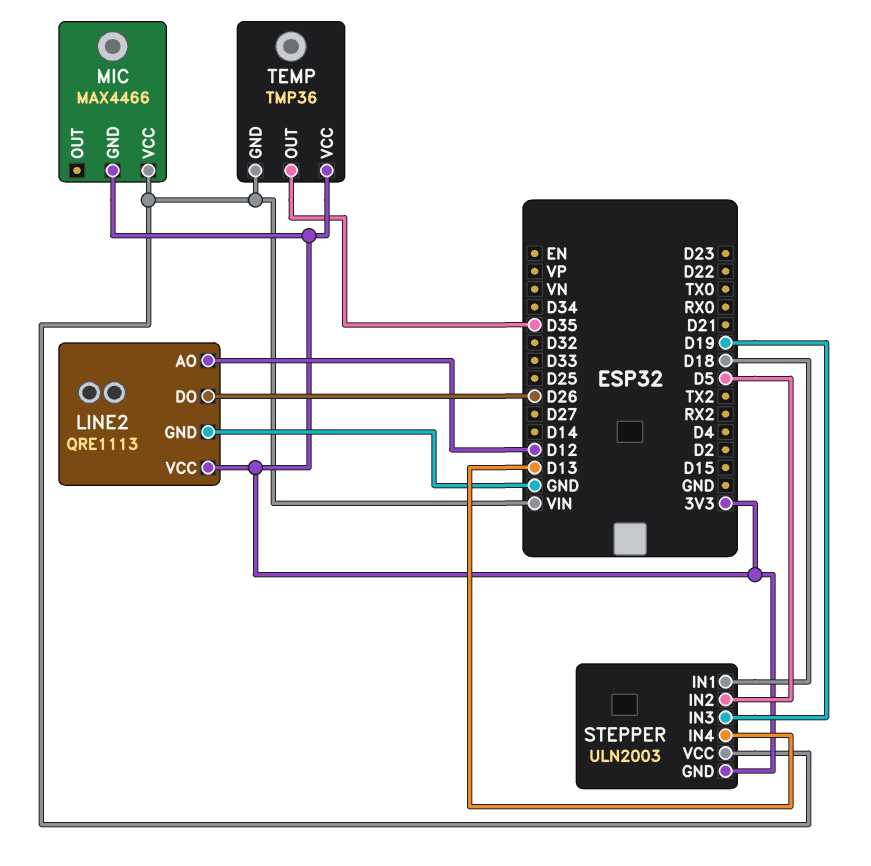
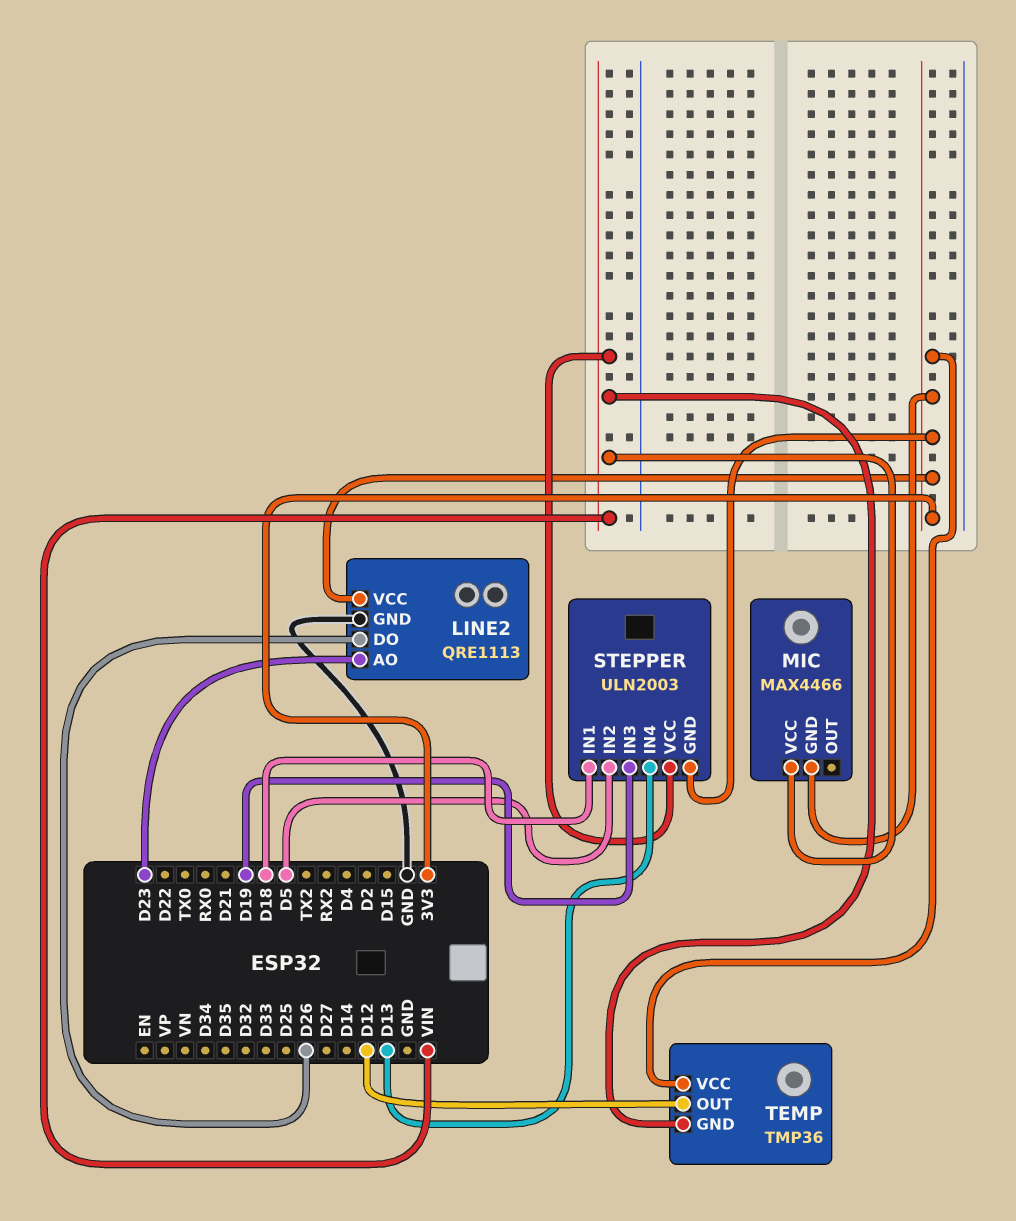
LINE2 pin AO: D12 -> D23
TEMP pin OUT: D35 -> D12

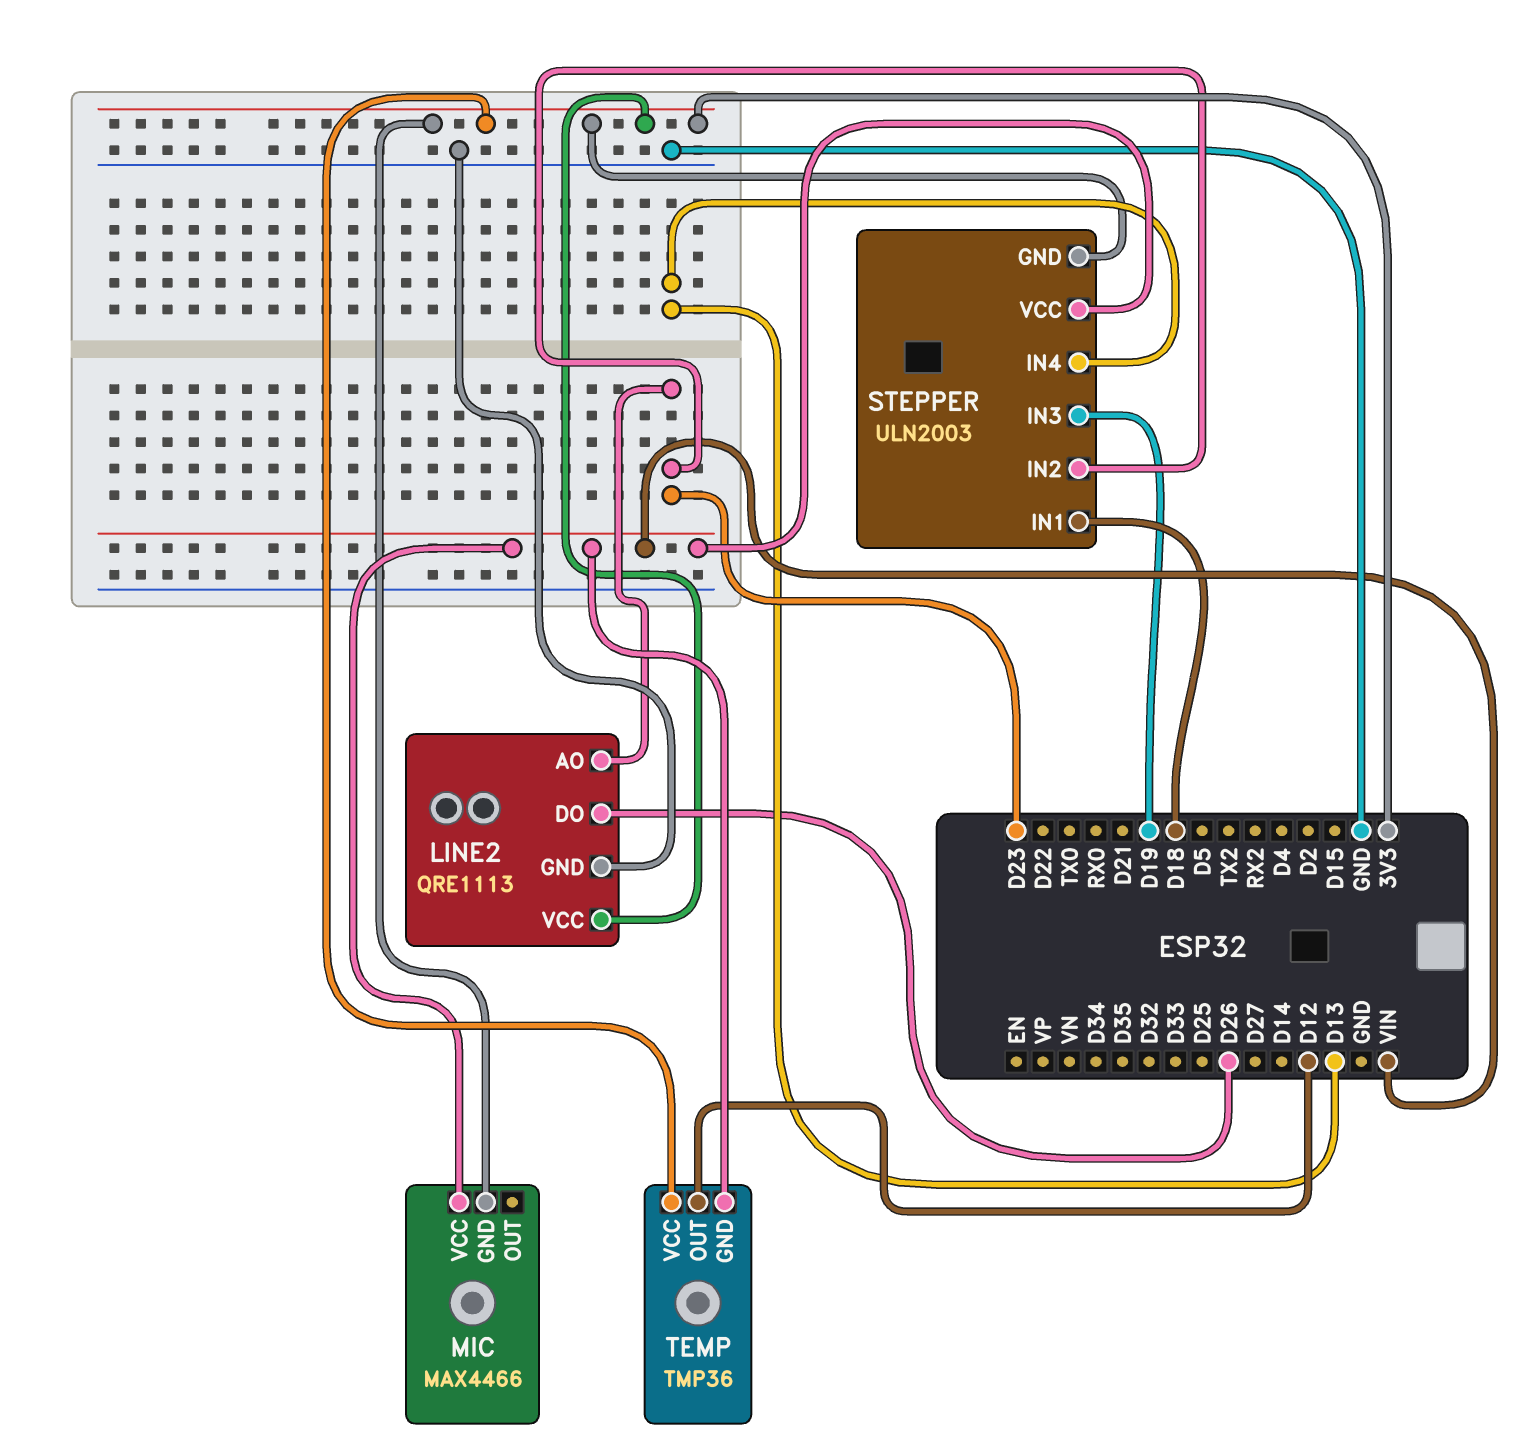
STEPPER pin IN2: D5 -> D23

